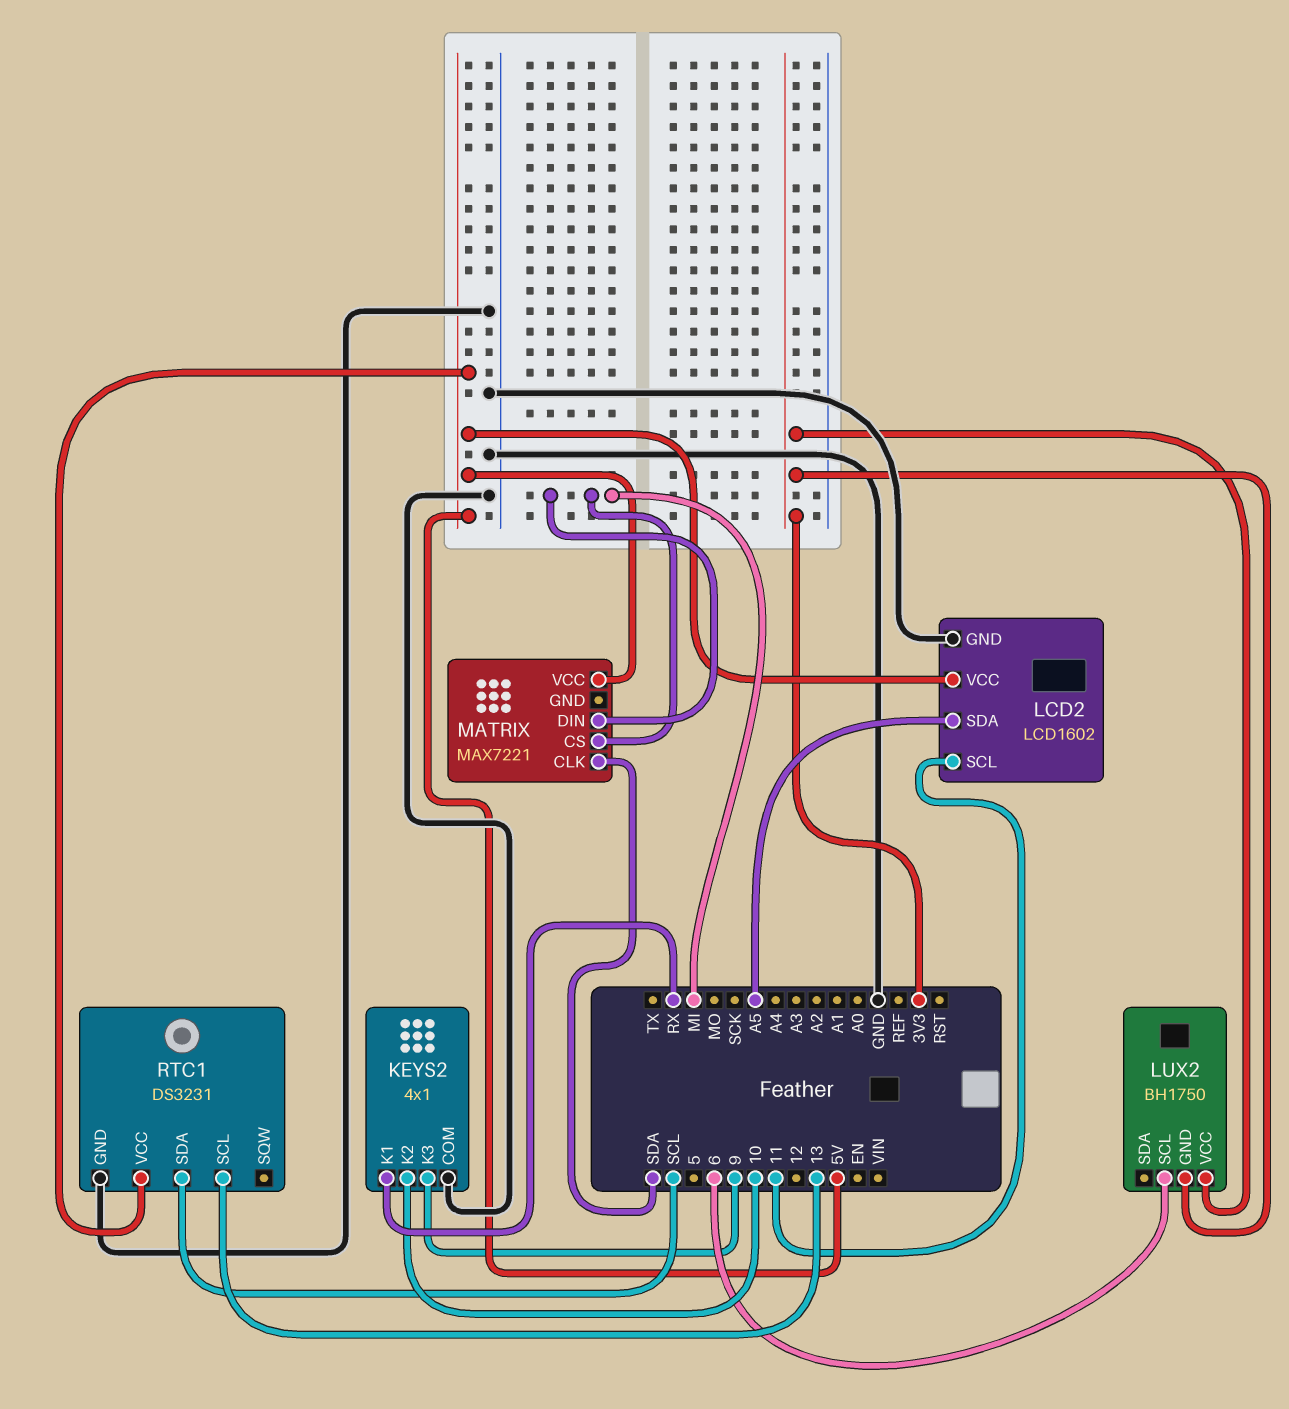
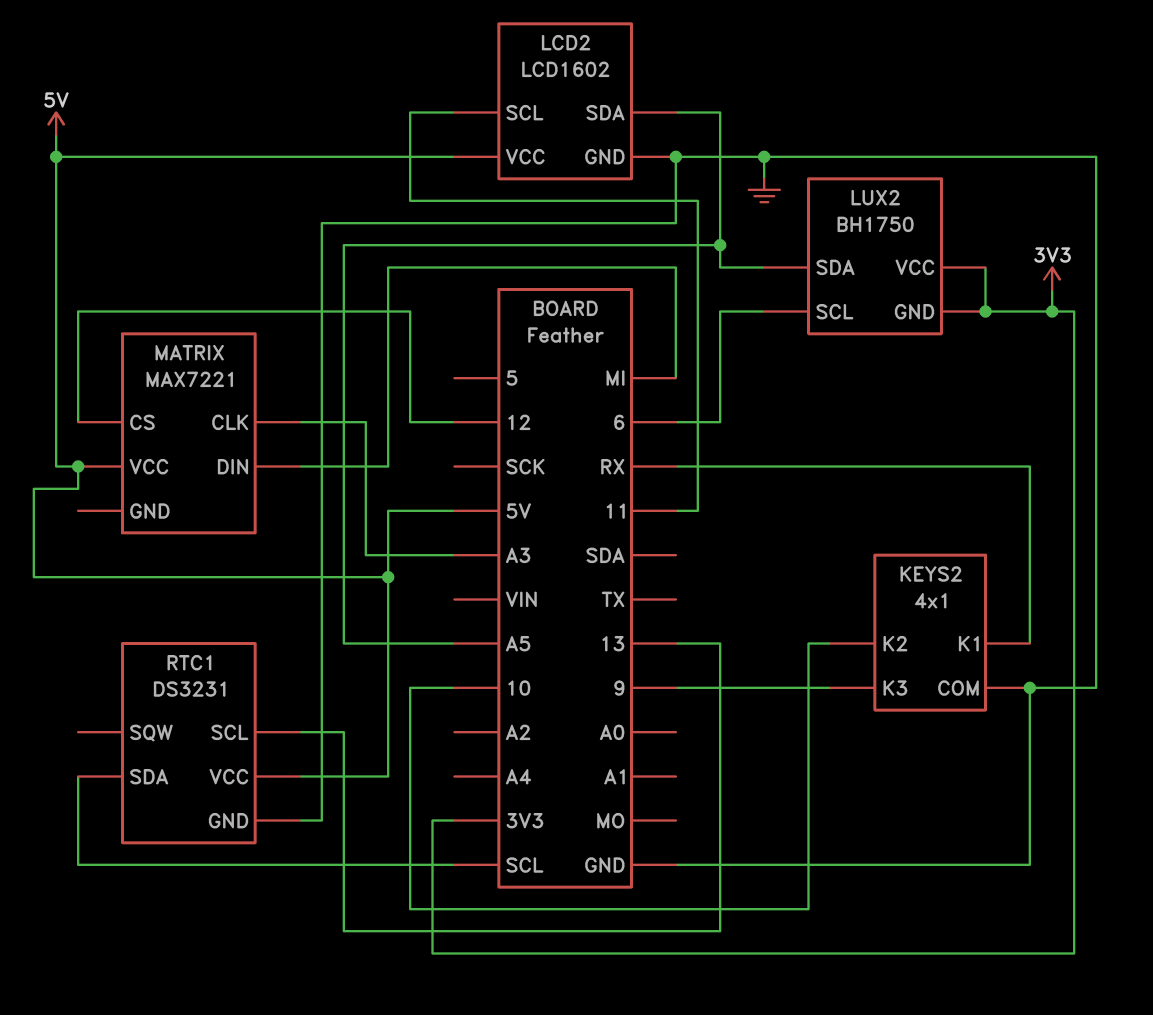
LUX2 pin SDA: none -> A5
MATRIX pin CLK: SDA -> A3
MATRIX pin CS: MI -> 12

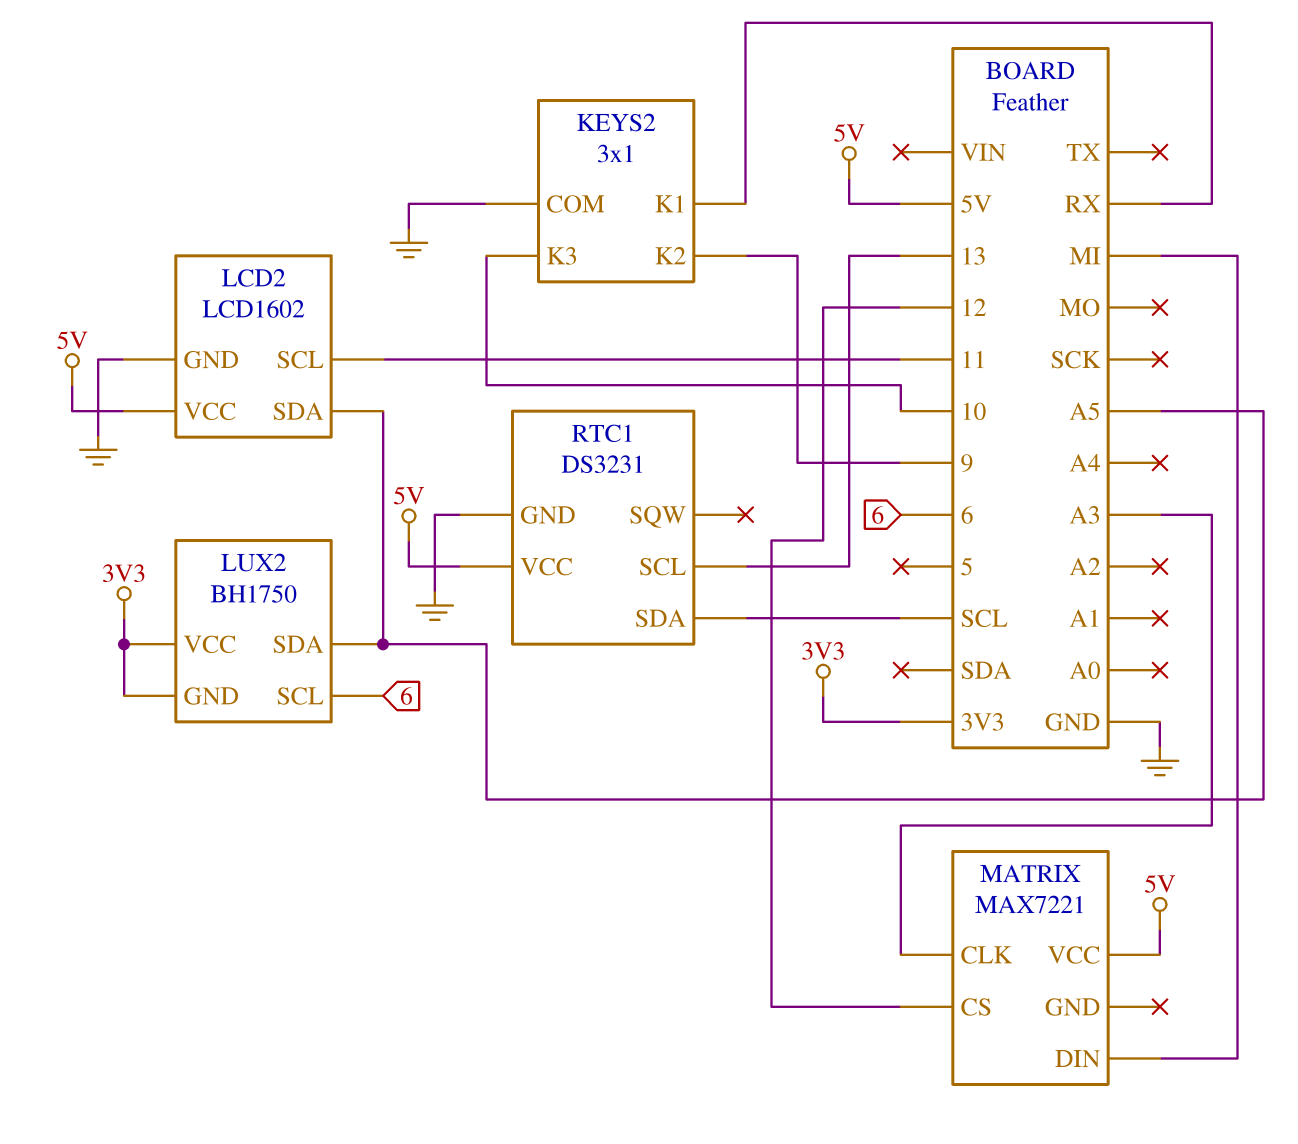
KEYS2: 4x1 -> 3x1
KEYS2 pin K2: 10 -> 9
KEYS2 pin K3: 9 -> 10

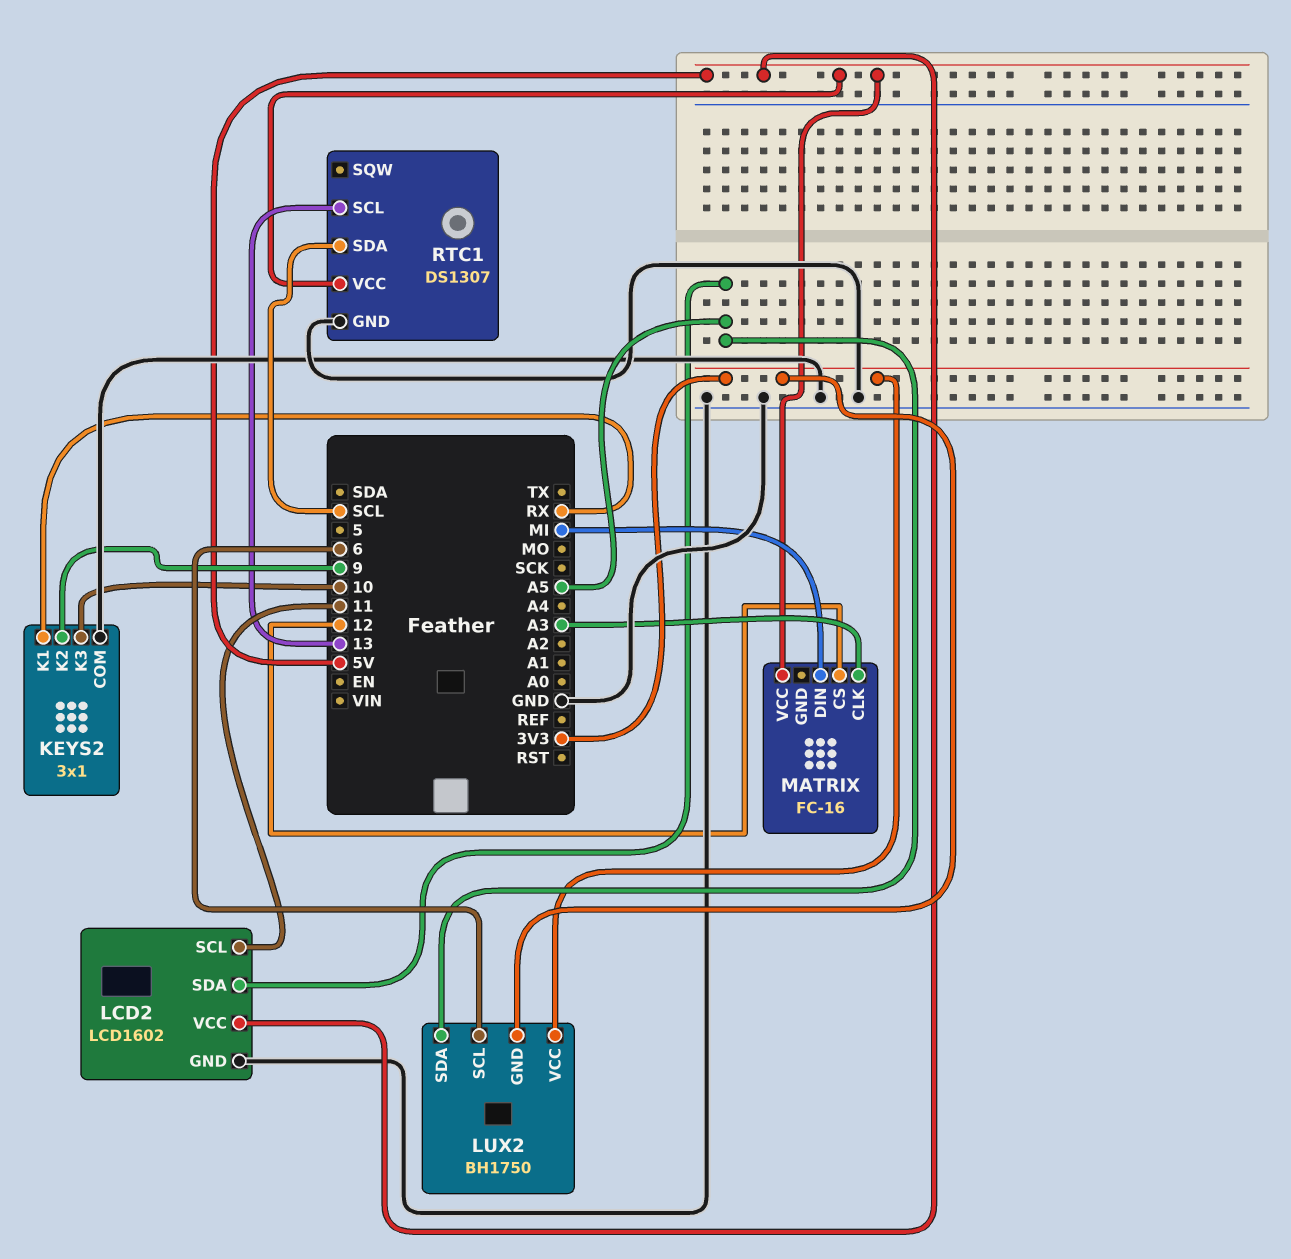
MATRIX: MAX7221 -> FC-16
RTC1: DS3231 -> DS1307

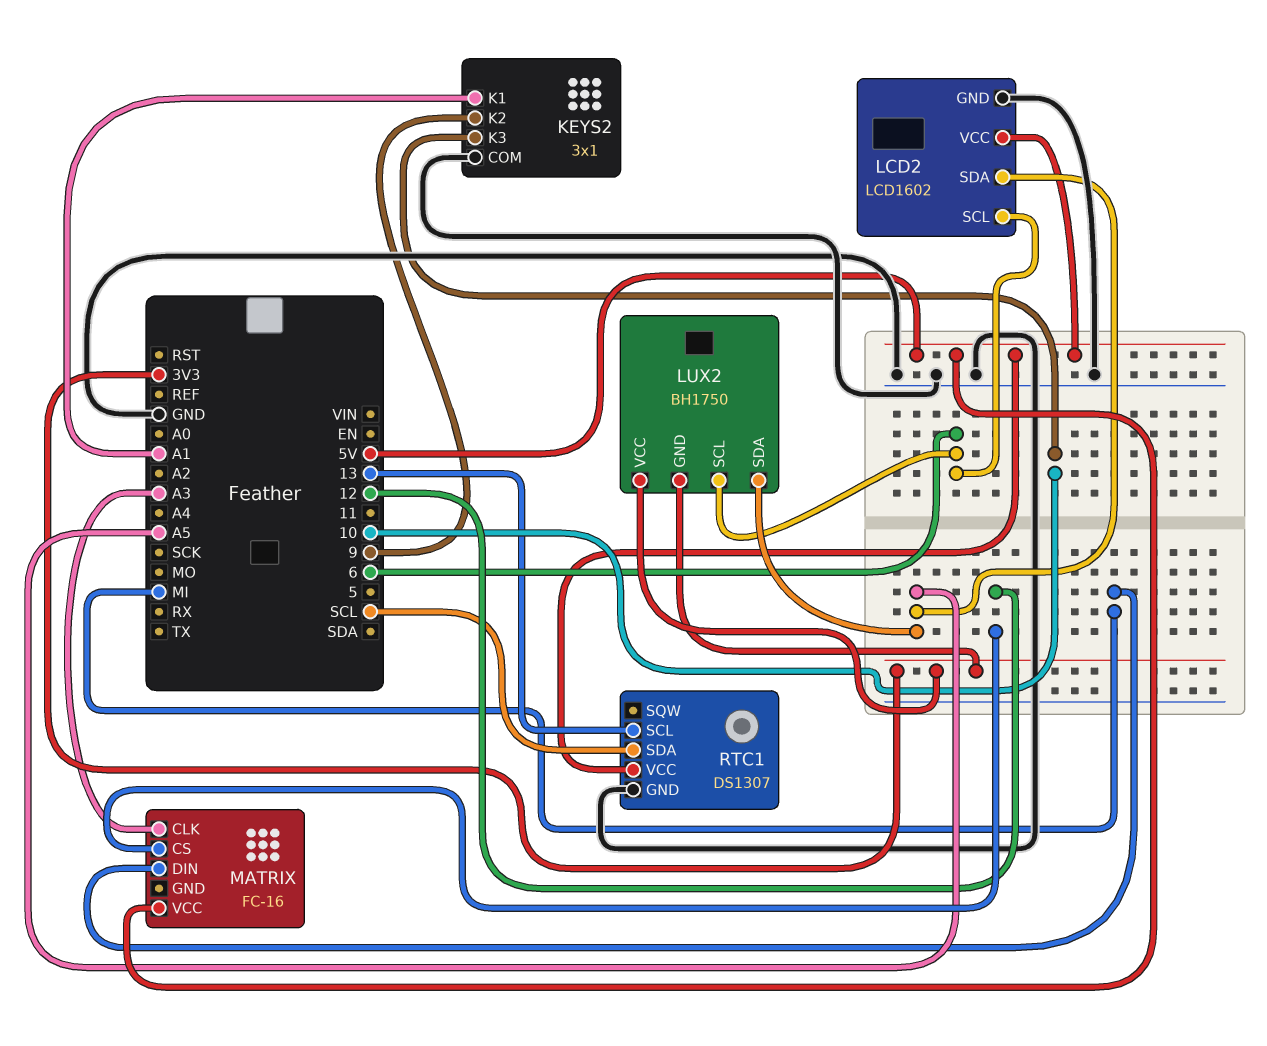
KEYS2 pin K1: RX -> A1
LCD2 pin SCL: 11 -> 6

